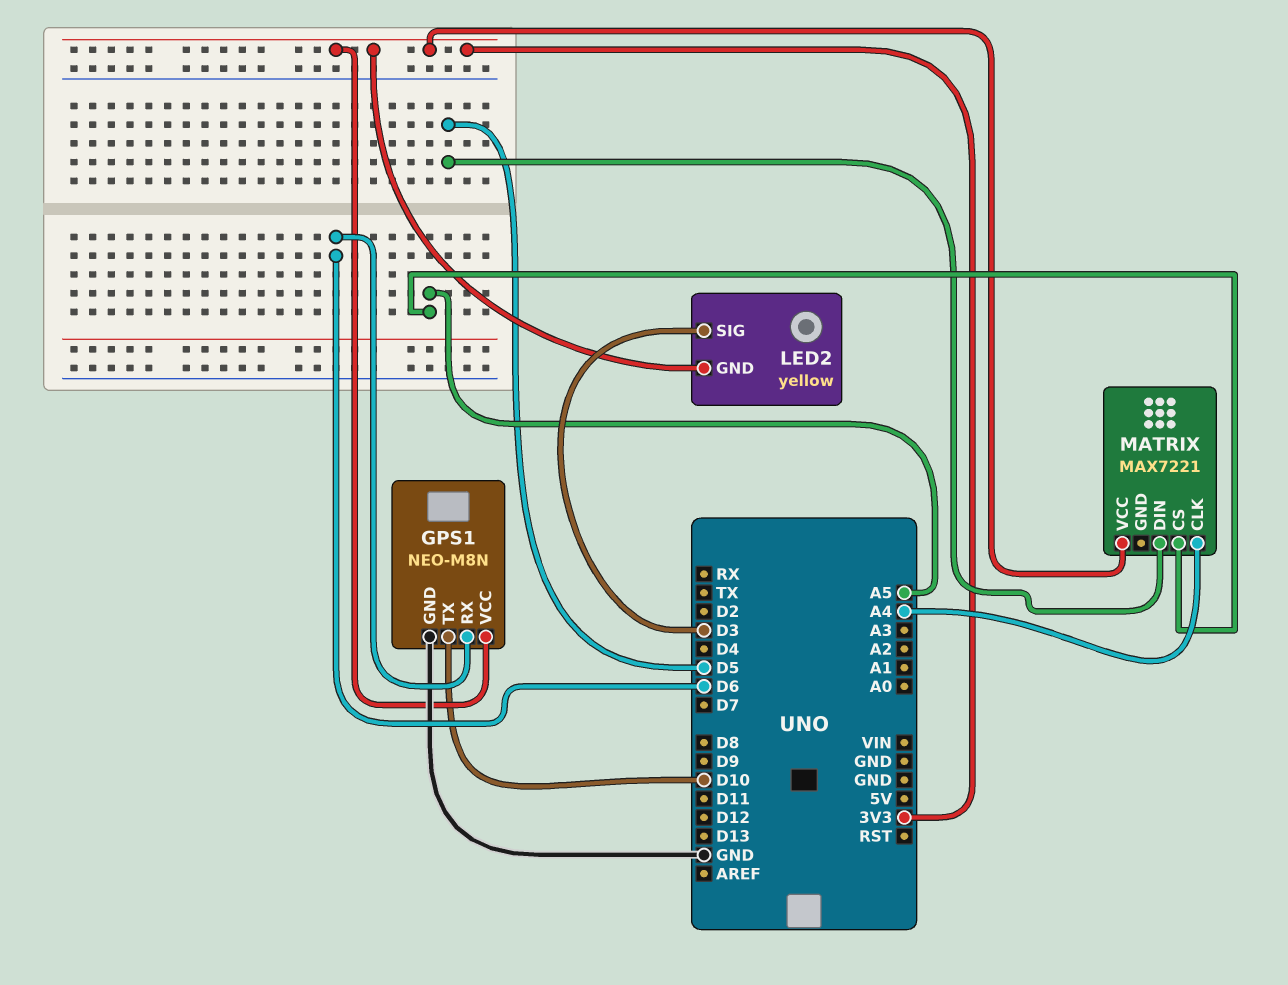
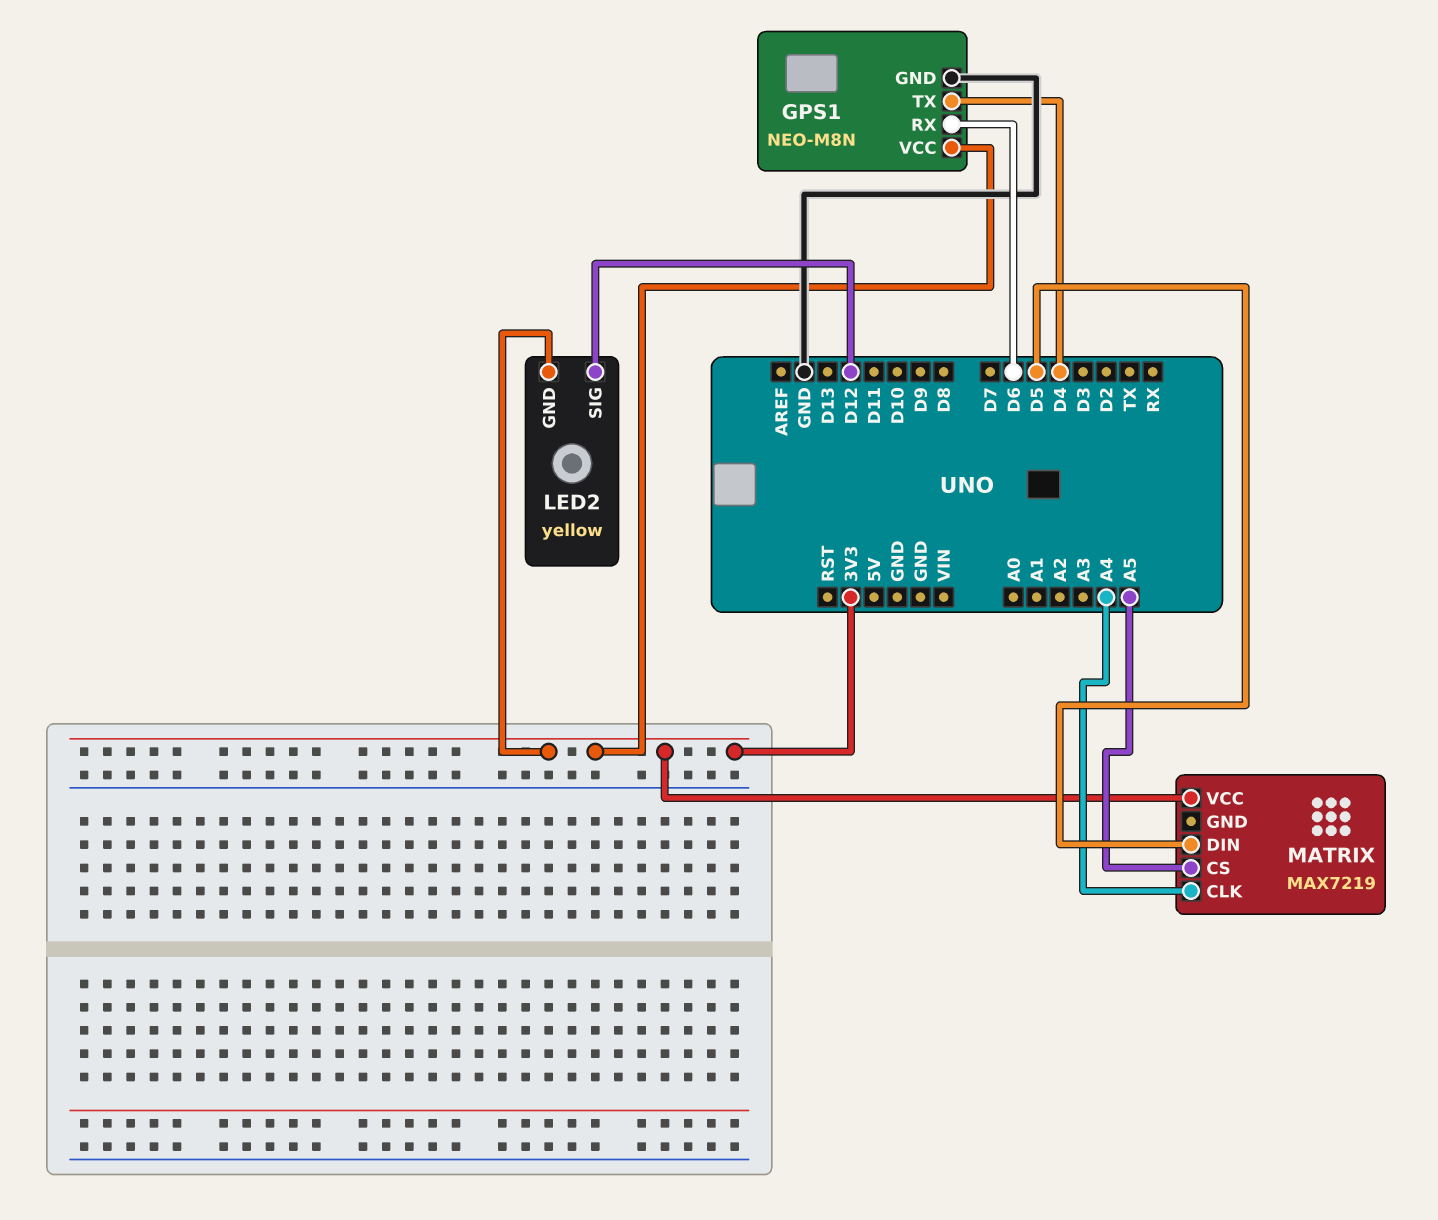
GPS1 pin TX: D10 -> D4
LED2 pin SIG: D3 -> D12
MATRIX: MAX7221 -> MAX7219

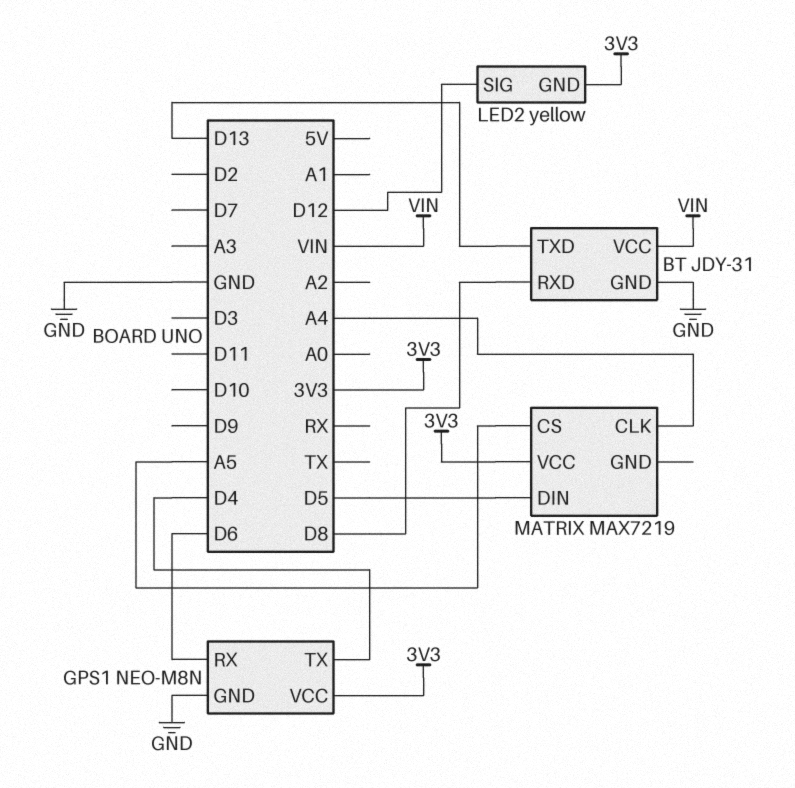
BT: none -> JDY-31
BT pin GND: none -> GND
BT pin RXD: none -> D8
BT pin TXD: none -> D13
BT pin VCC: none -> VIN

